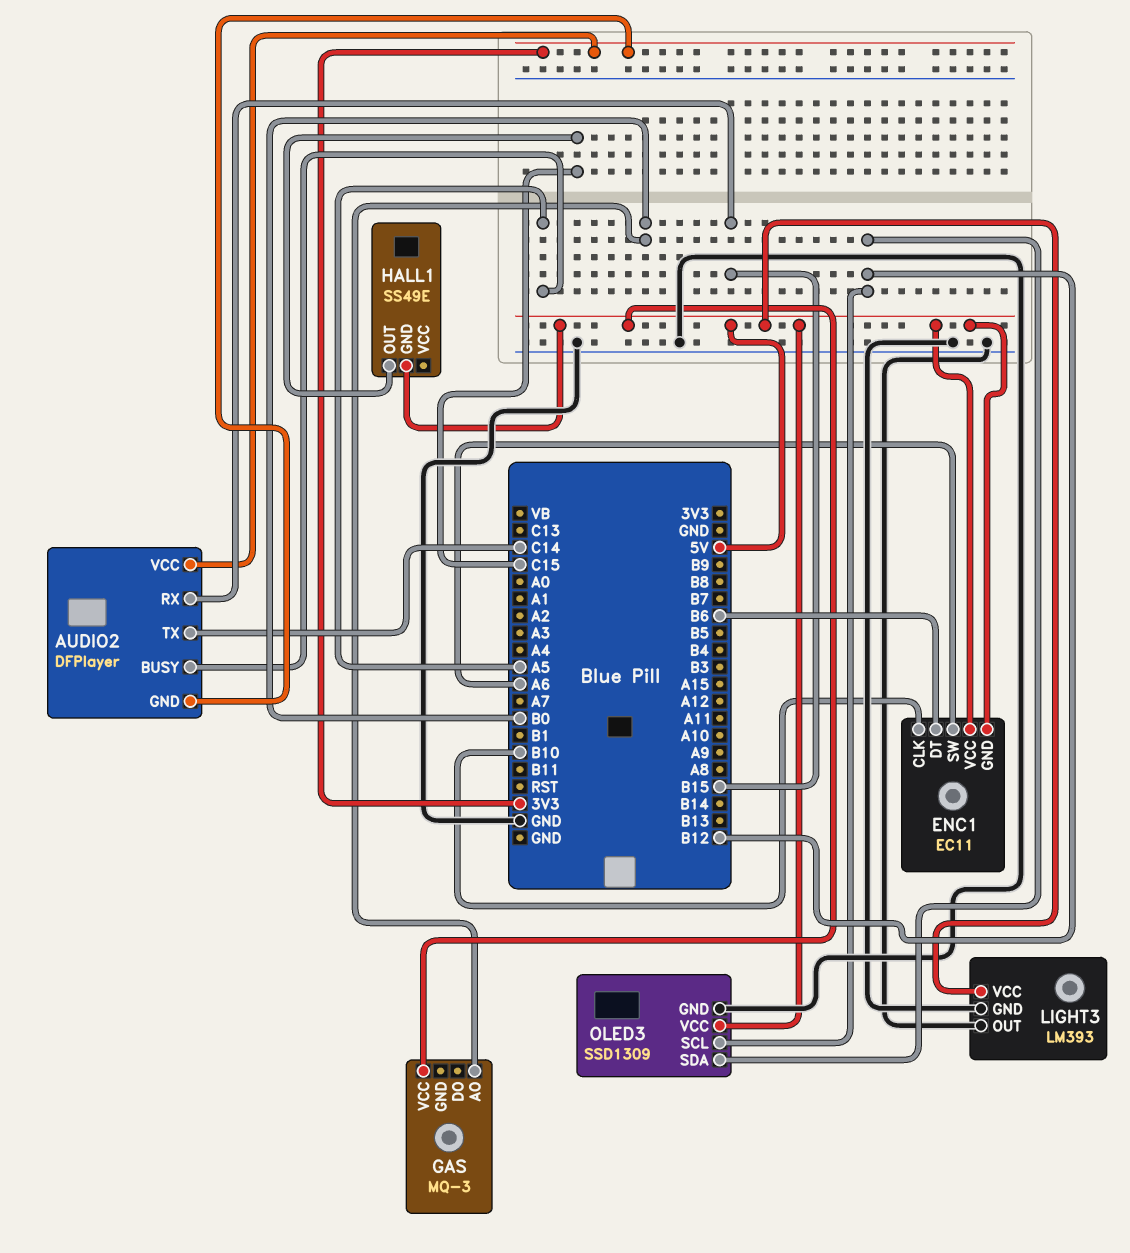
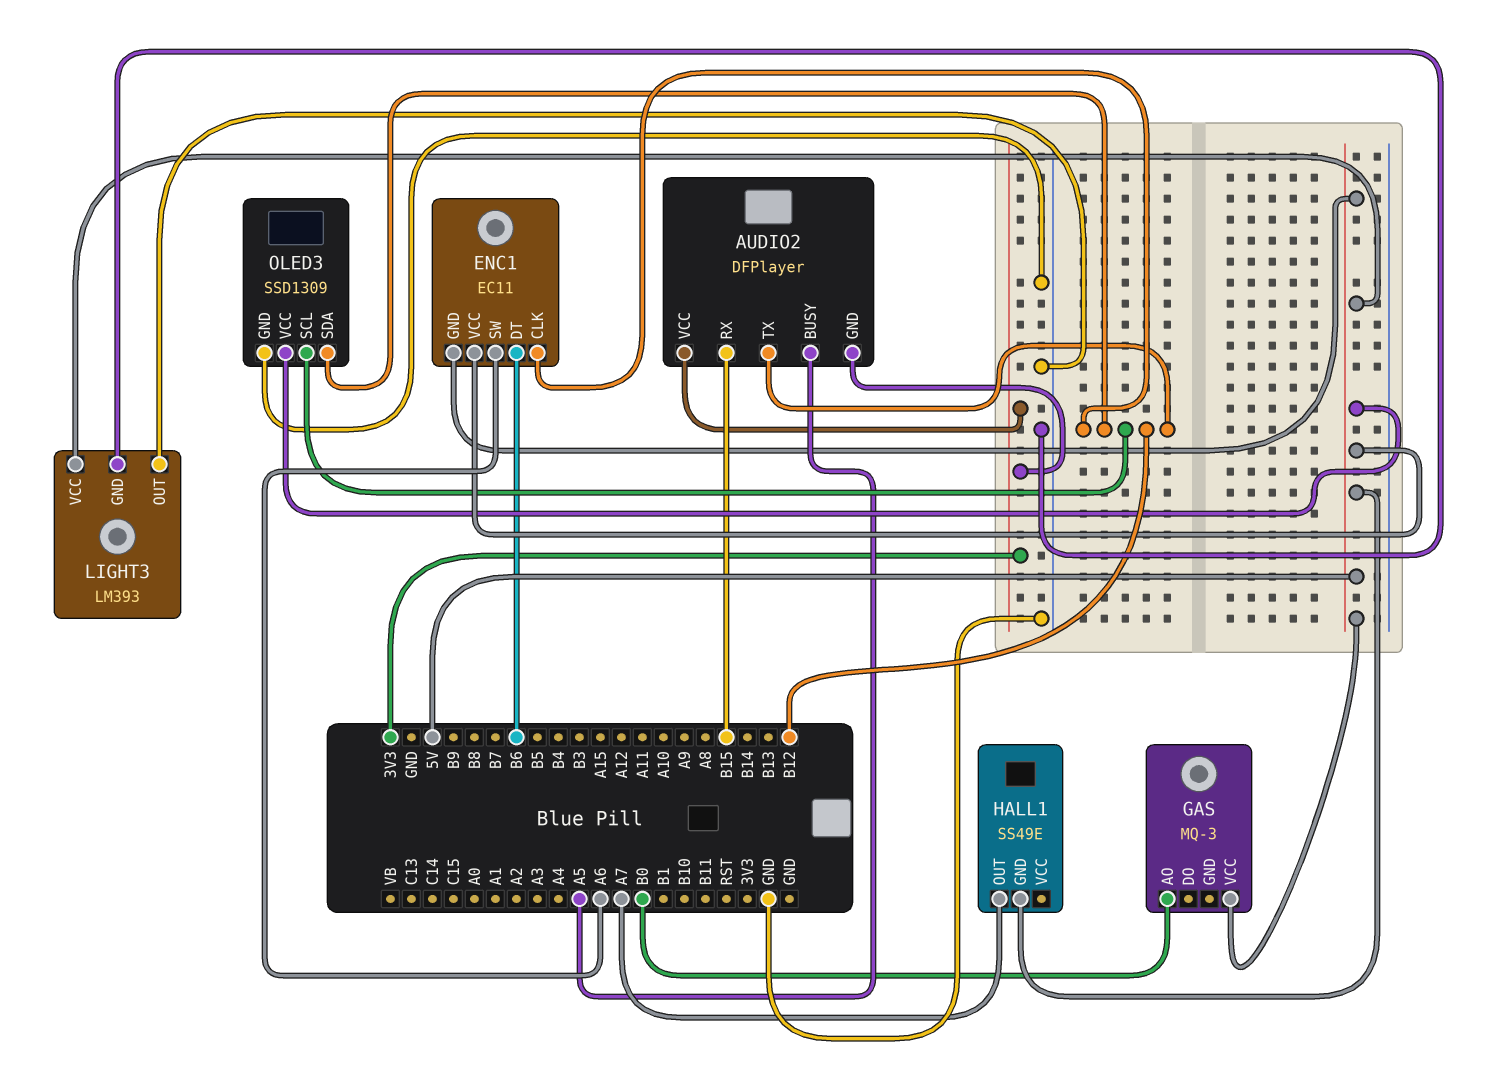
AUDIO2 pin TX: C14 -> B12
ENC1 pin CLK: B10 -> B12
HALL1 pin OUT: C15 -> A7

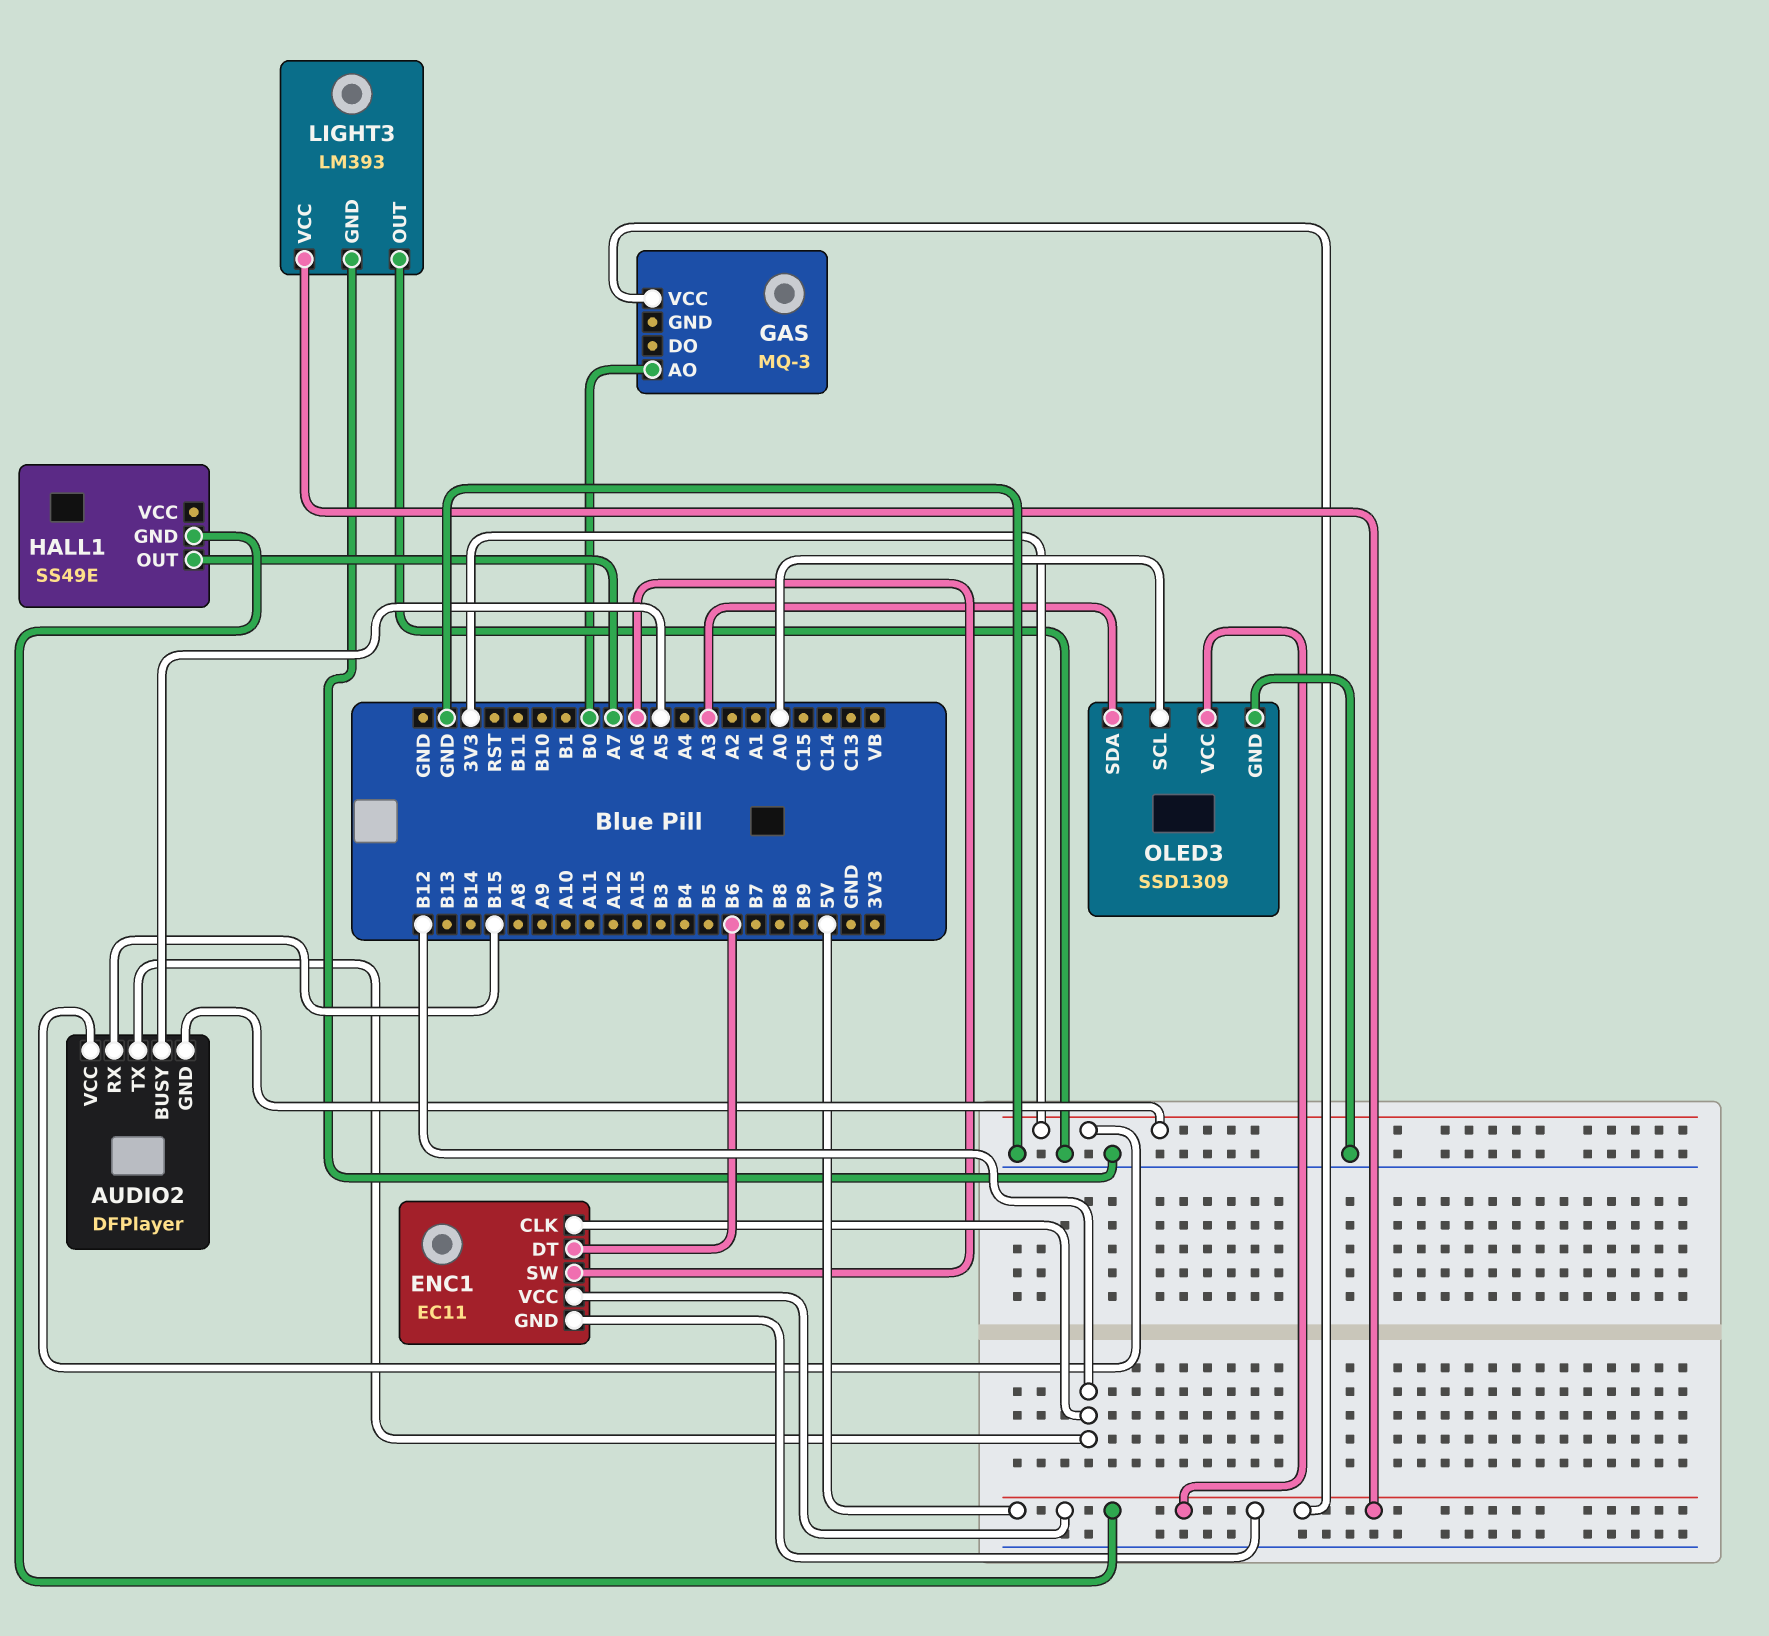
OLED3 pin SCL: B12 -> A0
OLED3 pin SDA: B12 -> A3

